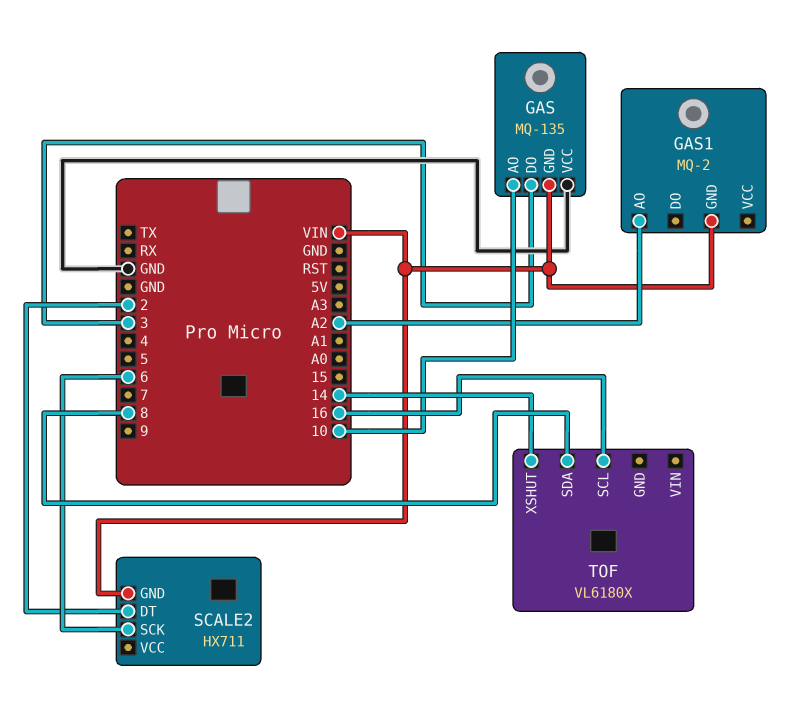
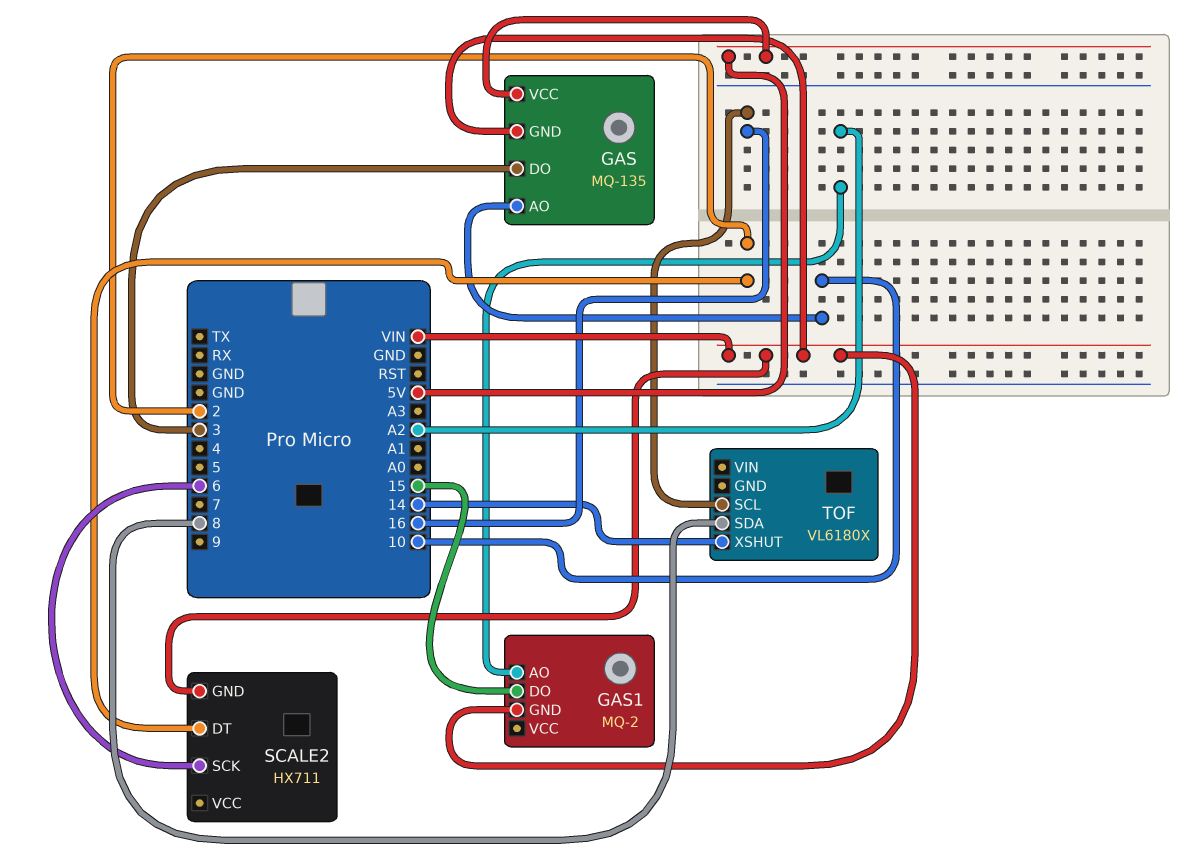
GAS pin VCC: GND -> 5V
GAS1 pin DO: none -> 15

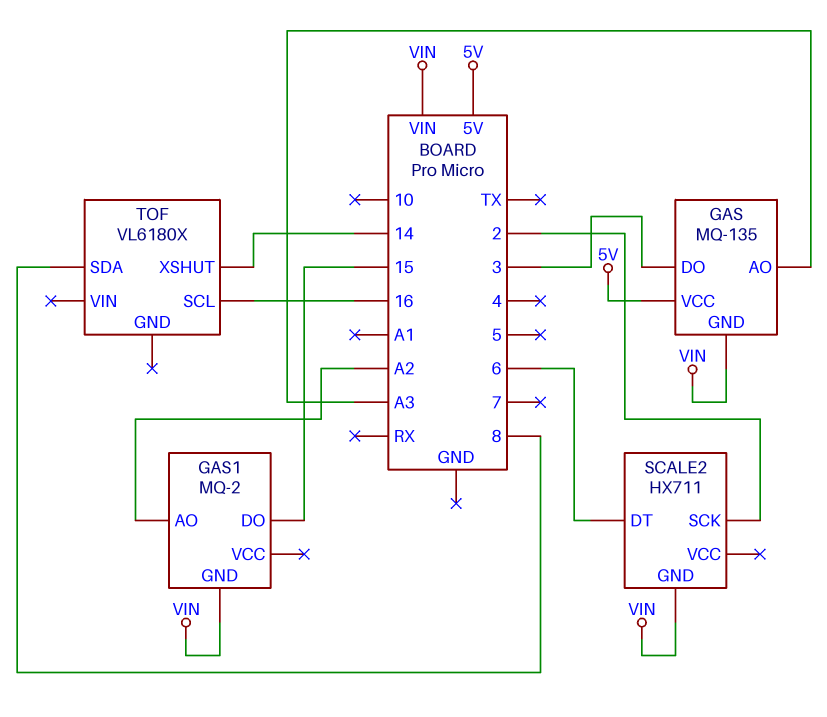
GAS pin AO: 10 -> A3
SCALE2 pin DT: 2 -> 6
SCALE2 pin SCK: 6 -> 2

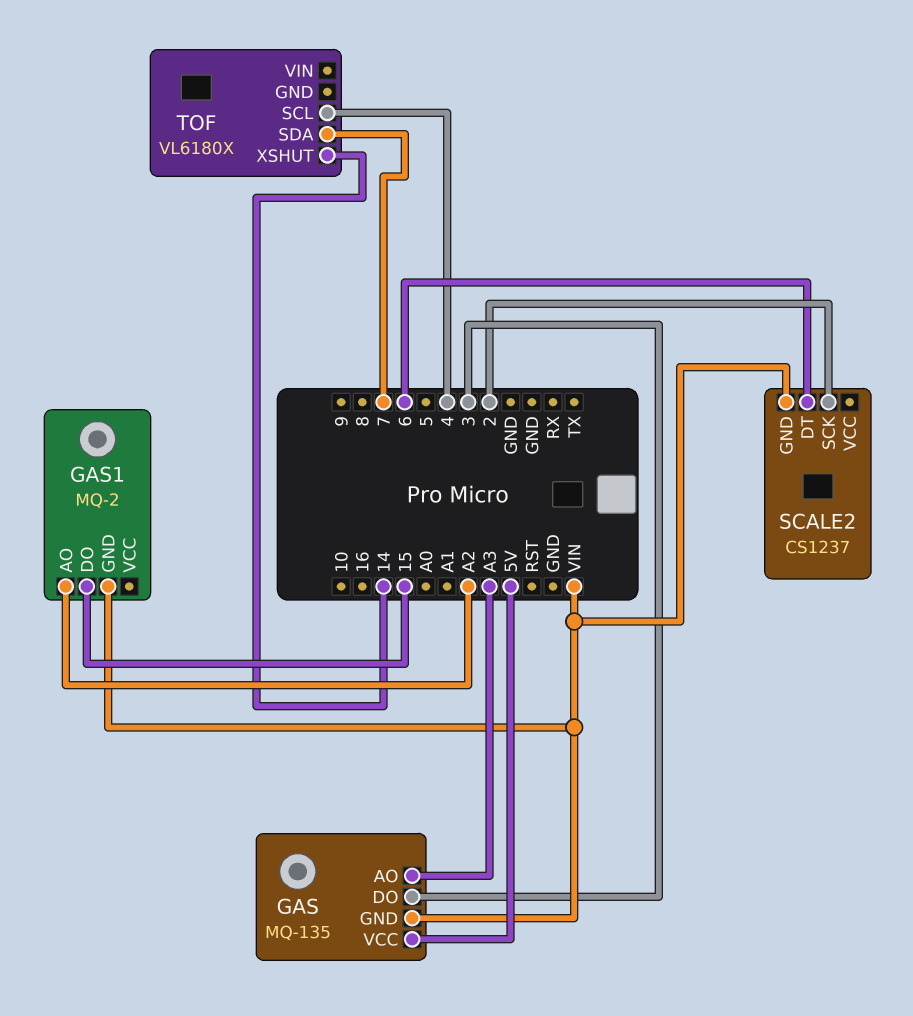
SCALE2: HX711 -> CS1237
TOF pin SCL: 16 -> 4
TOF pin SDA: 8 -> 7

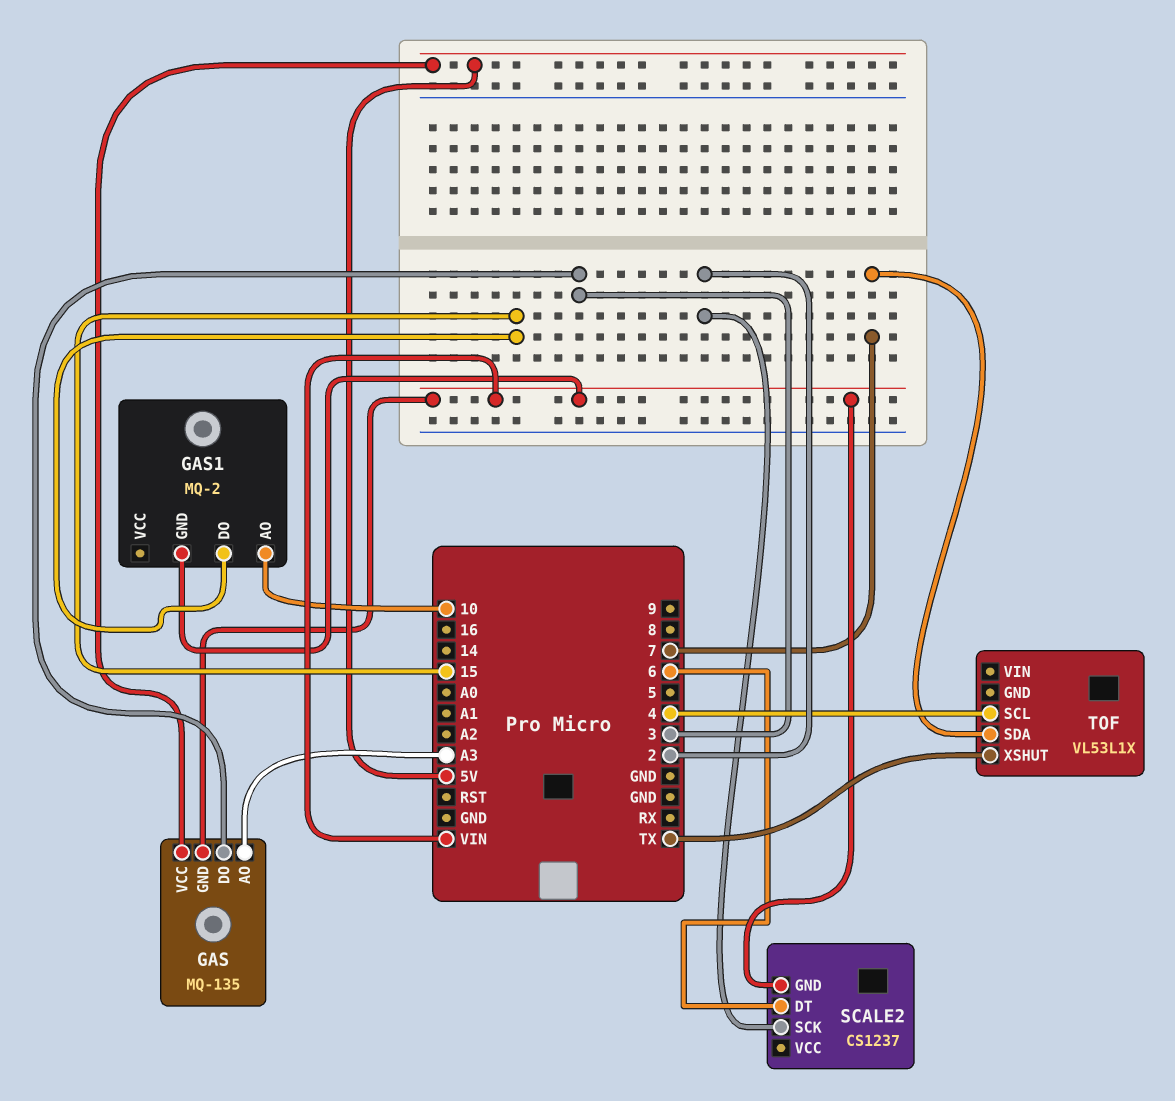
GAS1 pin AO: A2 -> 10
TOF: VL6180X -> VL53L1X
TOF pin XSHUT: 14 -> TX

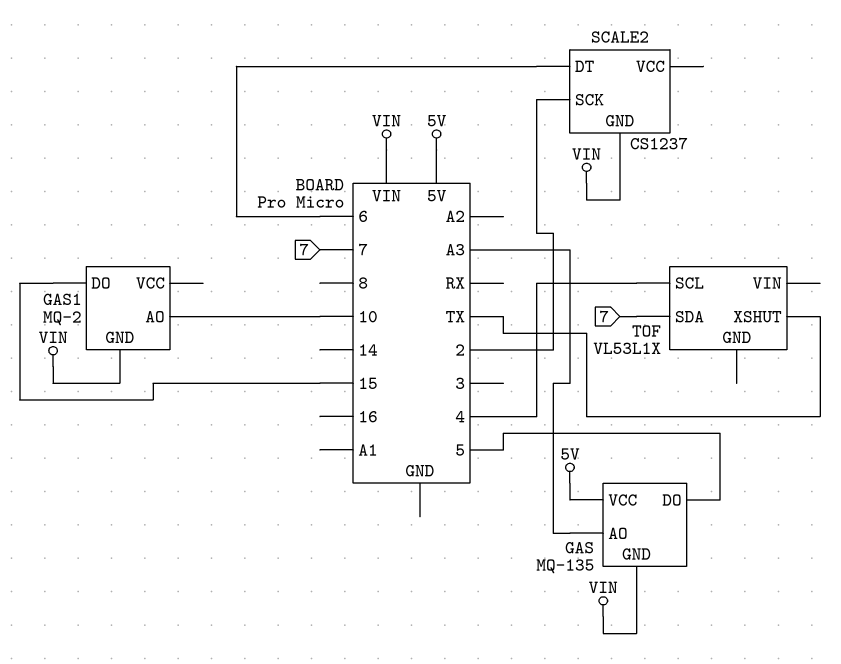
GAS pin DO: 3 -> 5

